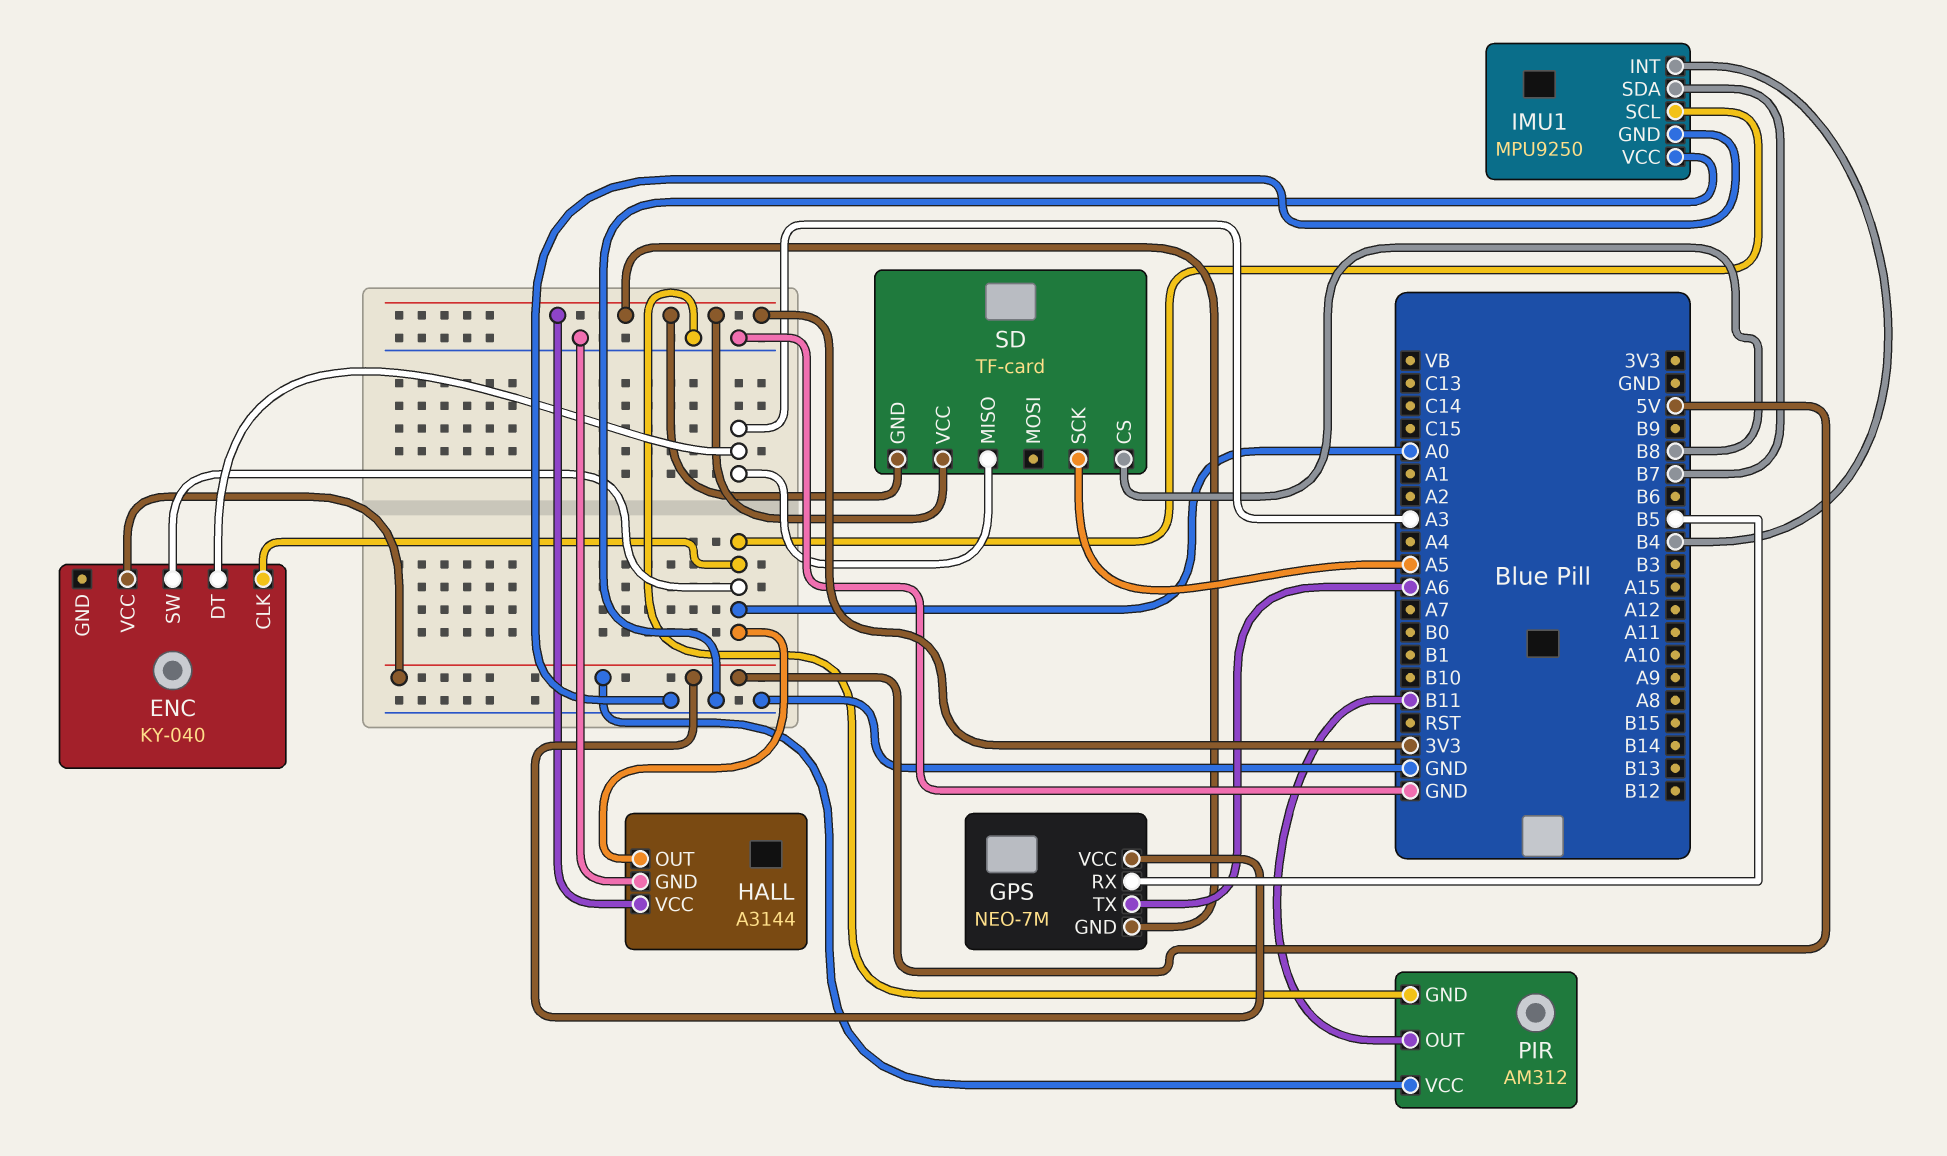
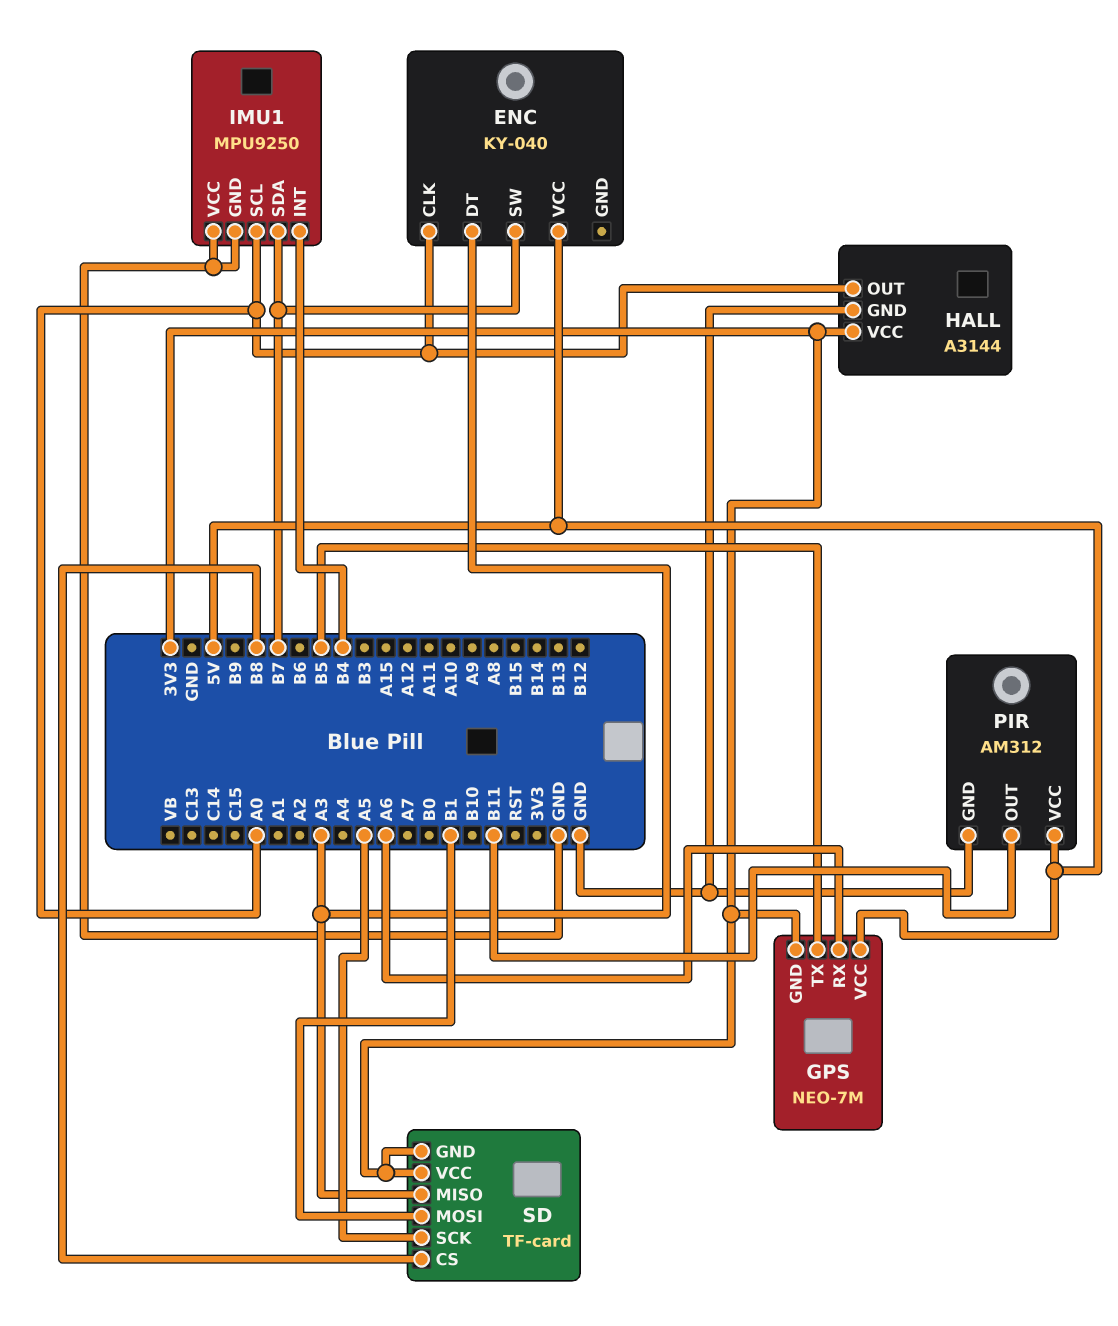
ENC pin SW: A0 -> B7
GPS pin RX: B5 -> A6
GPS pin TX: A6 -> B5
SD pin MOSI: none -> B1

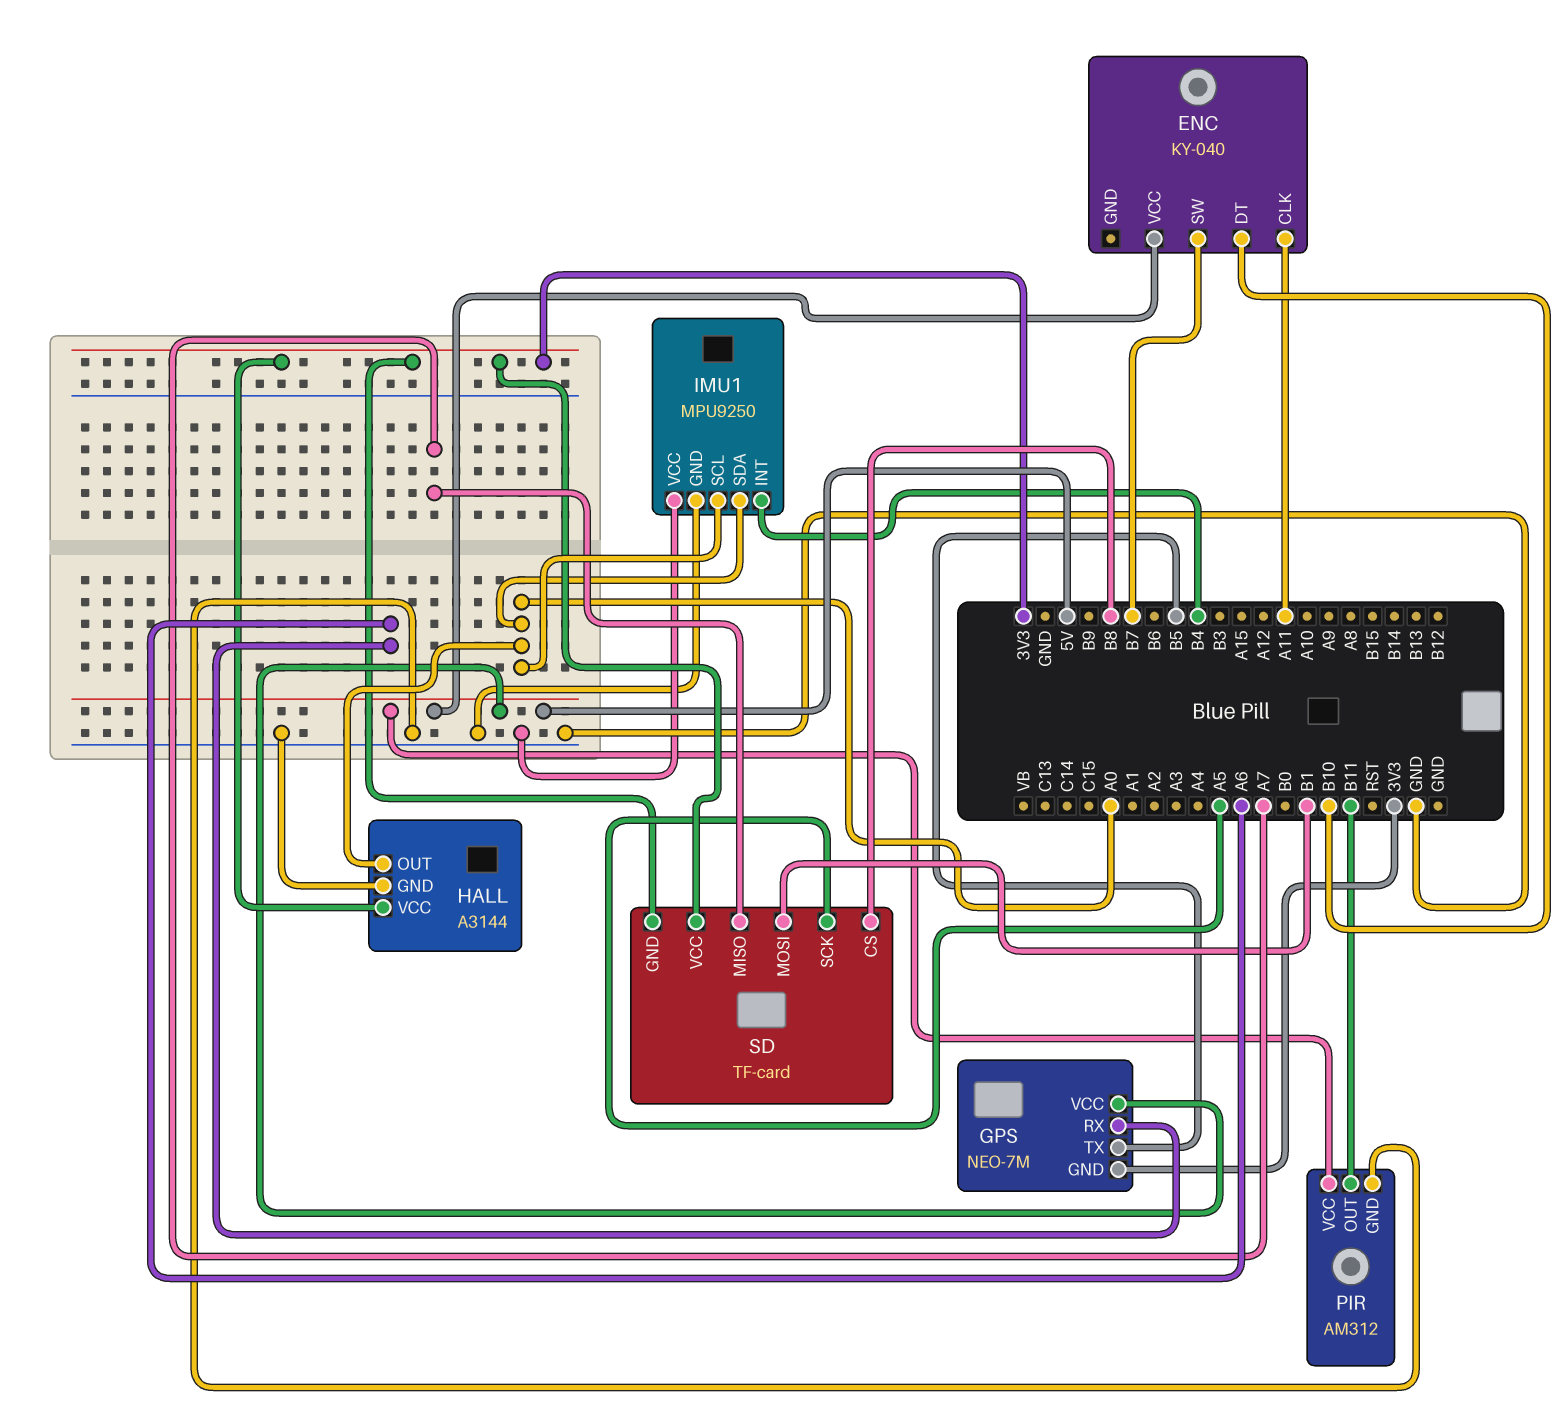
ENC pin CLK: A0 -> A11
ENC pin DT: A3 -> B10
IMU1 pin SDA: B7 -> A0
SD pin MISO: A3 -> A7

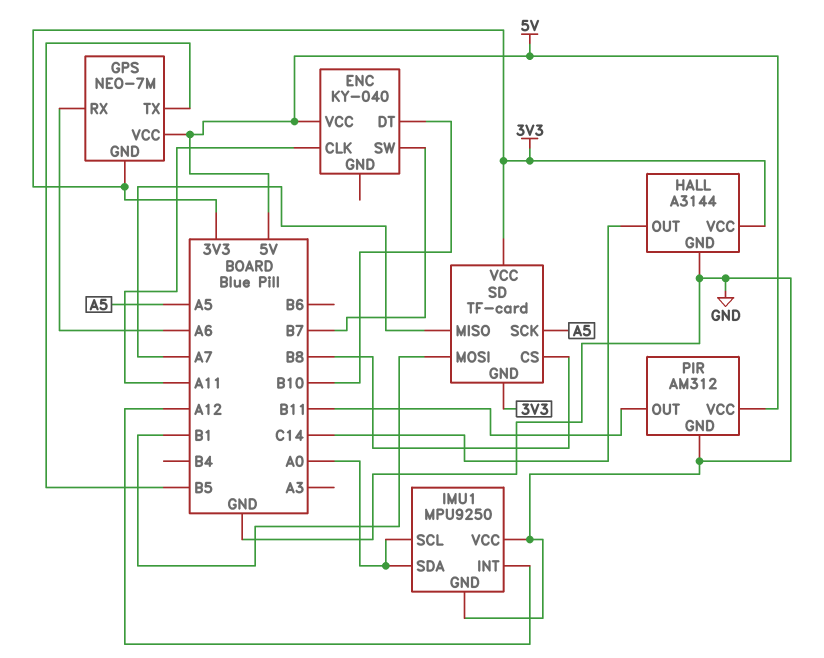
HALL pin OUT: A0 -> C14
IMU1 pin INT: B4 -> A12

